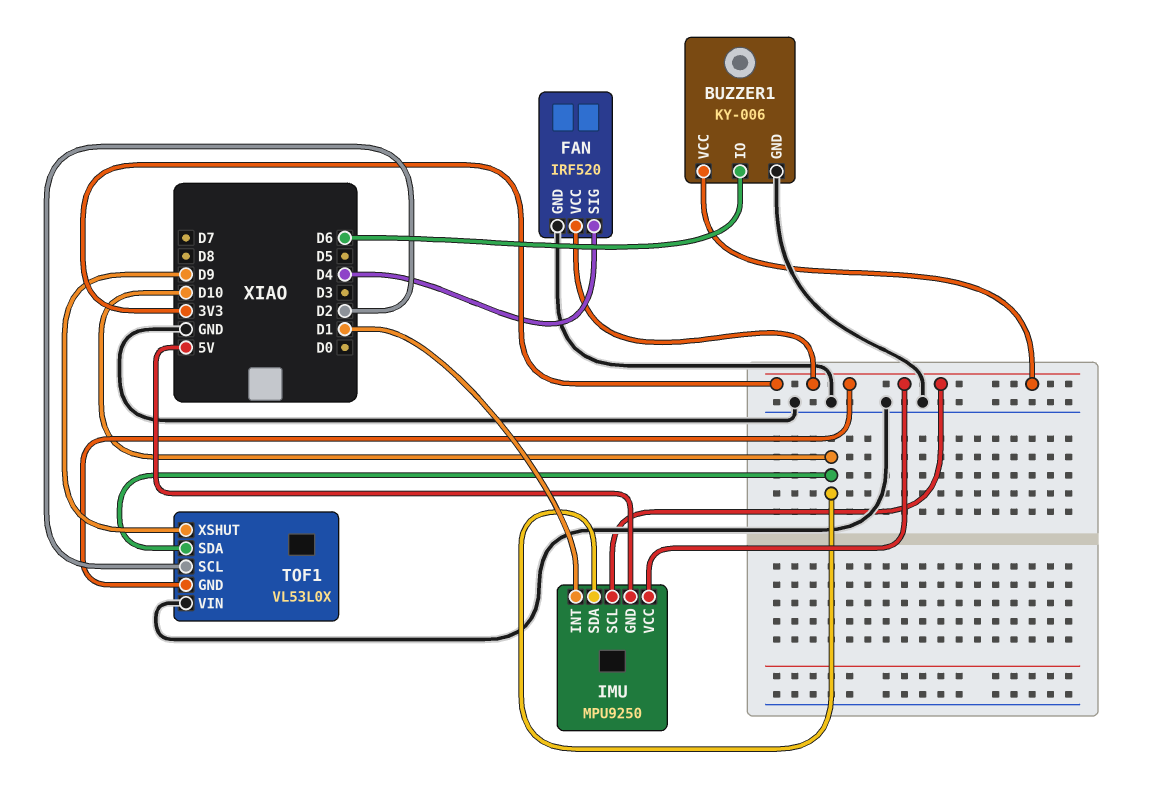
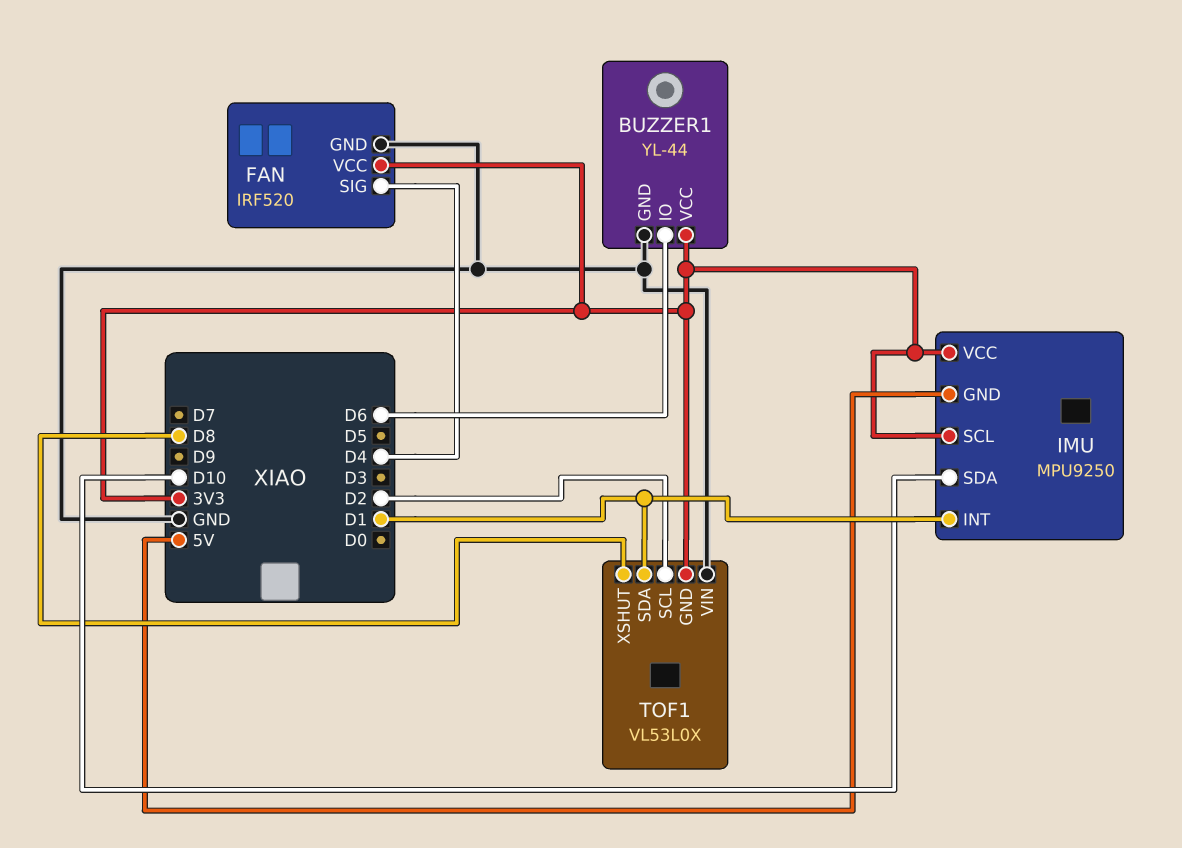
BUZZER1: KY-006 -> YL-44
TOF1 pin SDA: D10 -> D1
TOF1 pin XSHUT: D9 -> D8

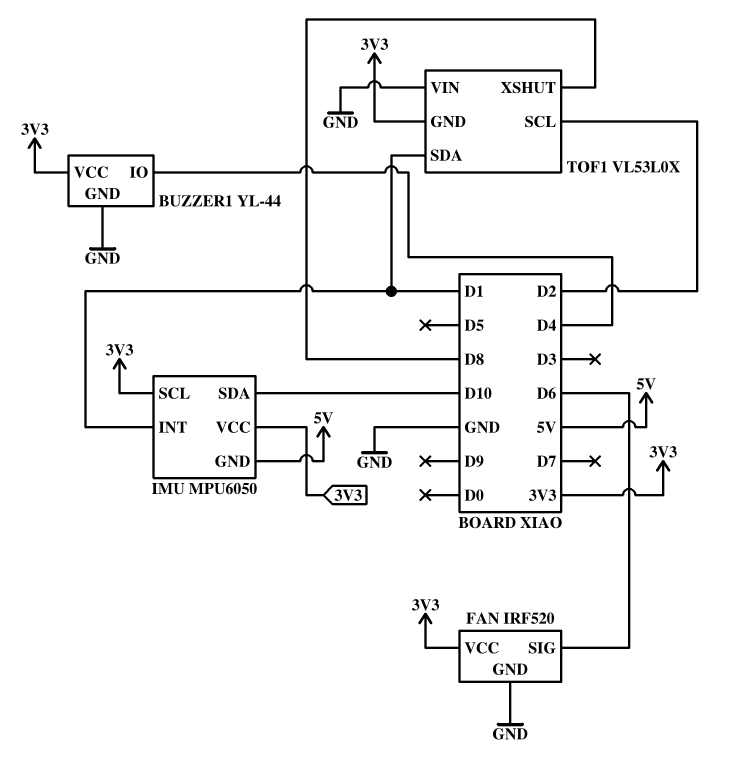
BUZZER1 pin IO: D6 -> D4
FAN pin SIG: D4 -> D6
IMU: MPU9250 -> MPU6050

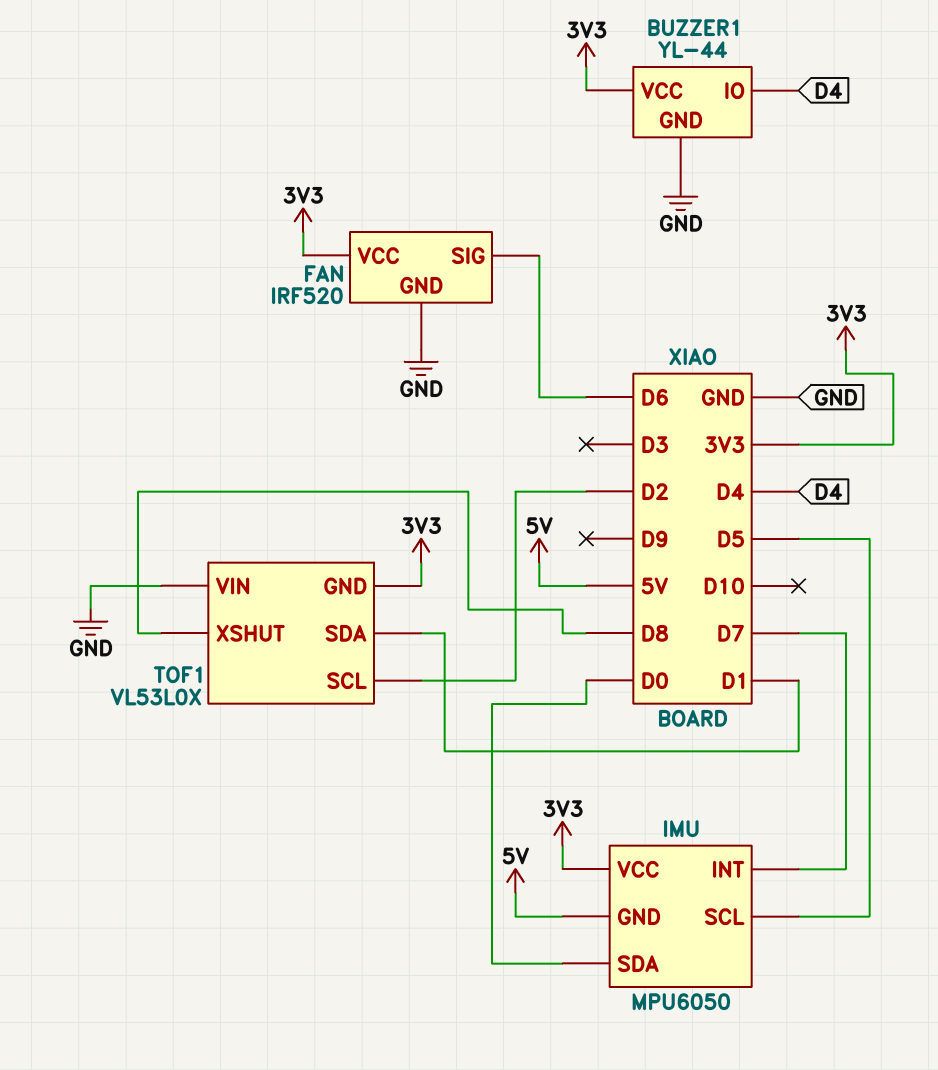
IMU pin INT: D1 -> D7
IMU pin SCL: 3V3 -> D5
IMU pin SDA: D10 -> D0

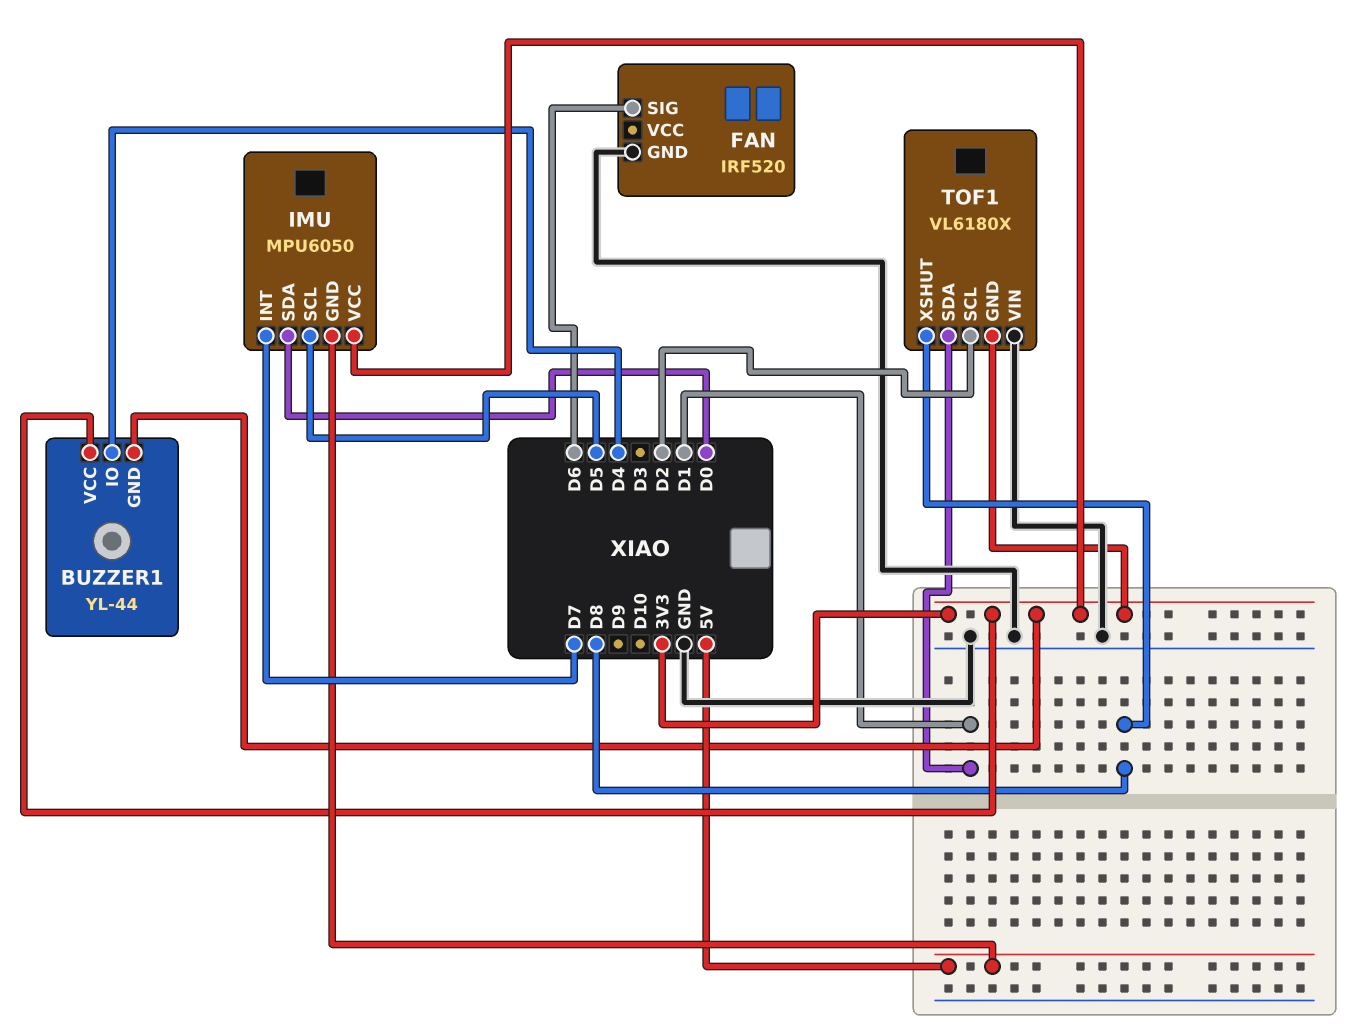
BUZZER1 pin GND: GND -> 3V3
FAN pin VCC: 3V3 -> none
TOF1: VL53L0X -> VL6180X

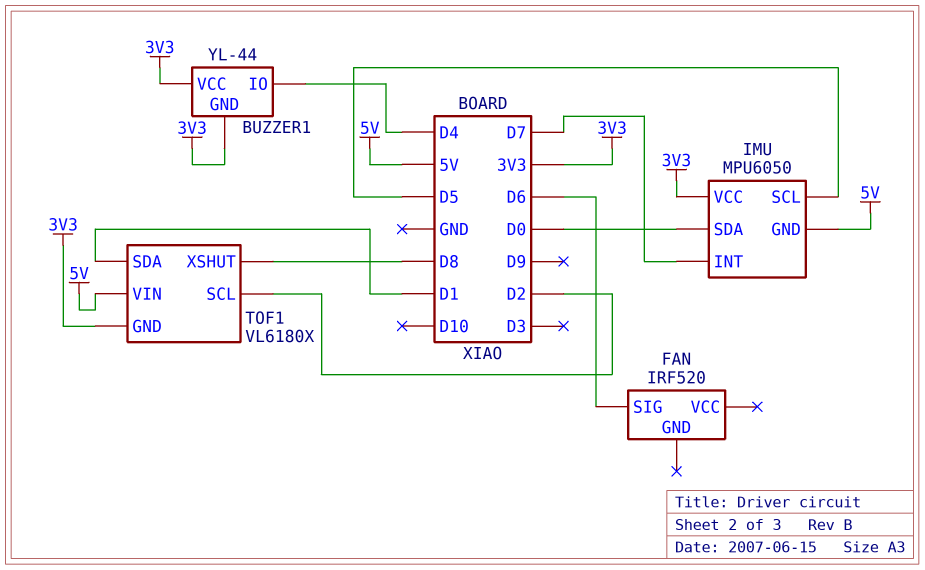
FAN pin GND: GND -> none
TOF1 pin VIN: GND -> 5V

